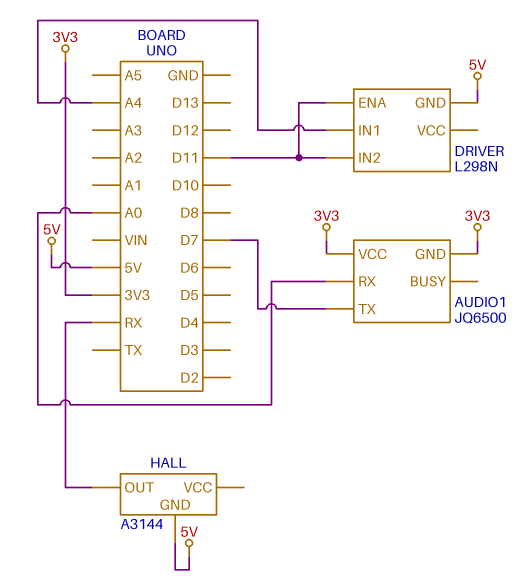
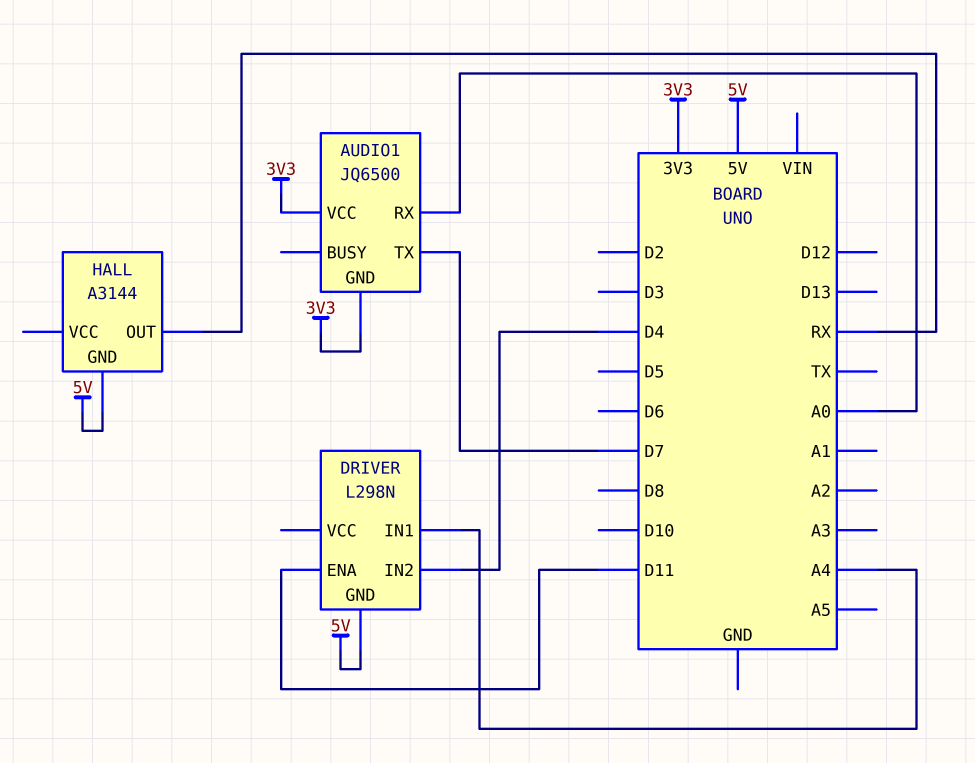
DRIVER pin IN2: D11 -> D4

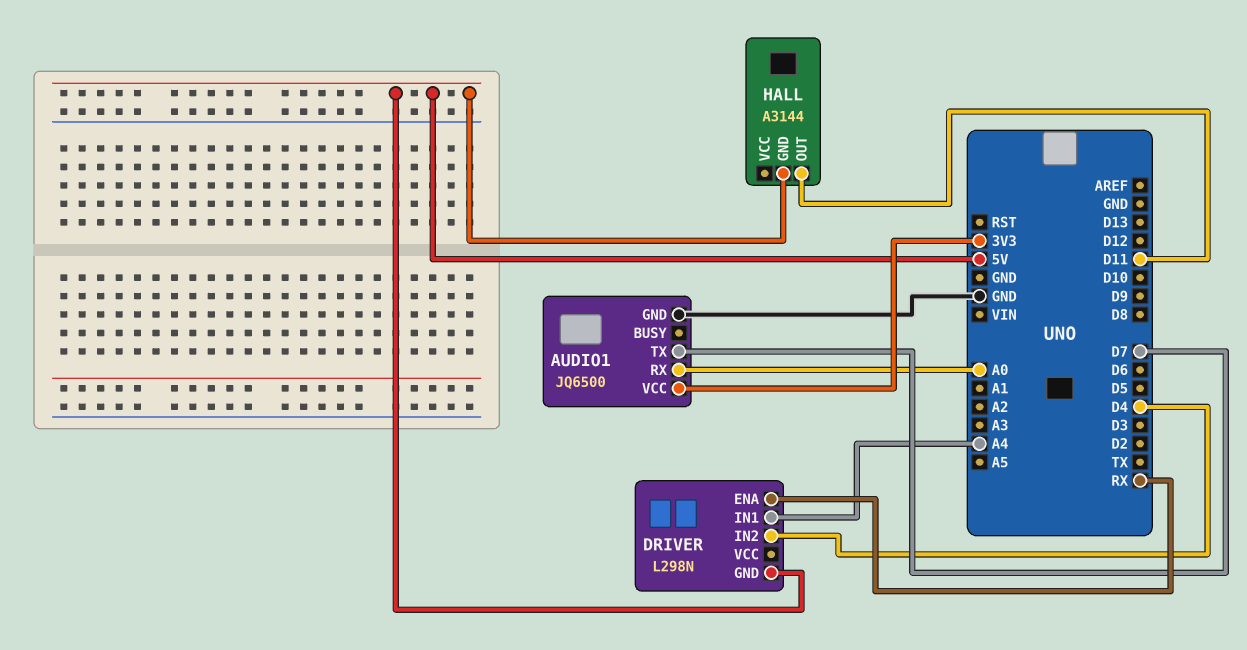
AUDIO1 pin GND: 3V3 -> GND
DRIVER pin ENA: D11 -> RX
HALL pin OUT: RX -> D11

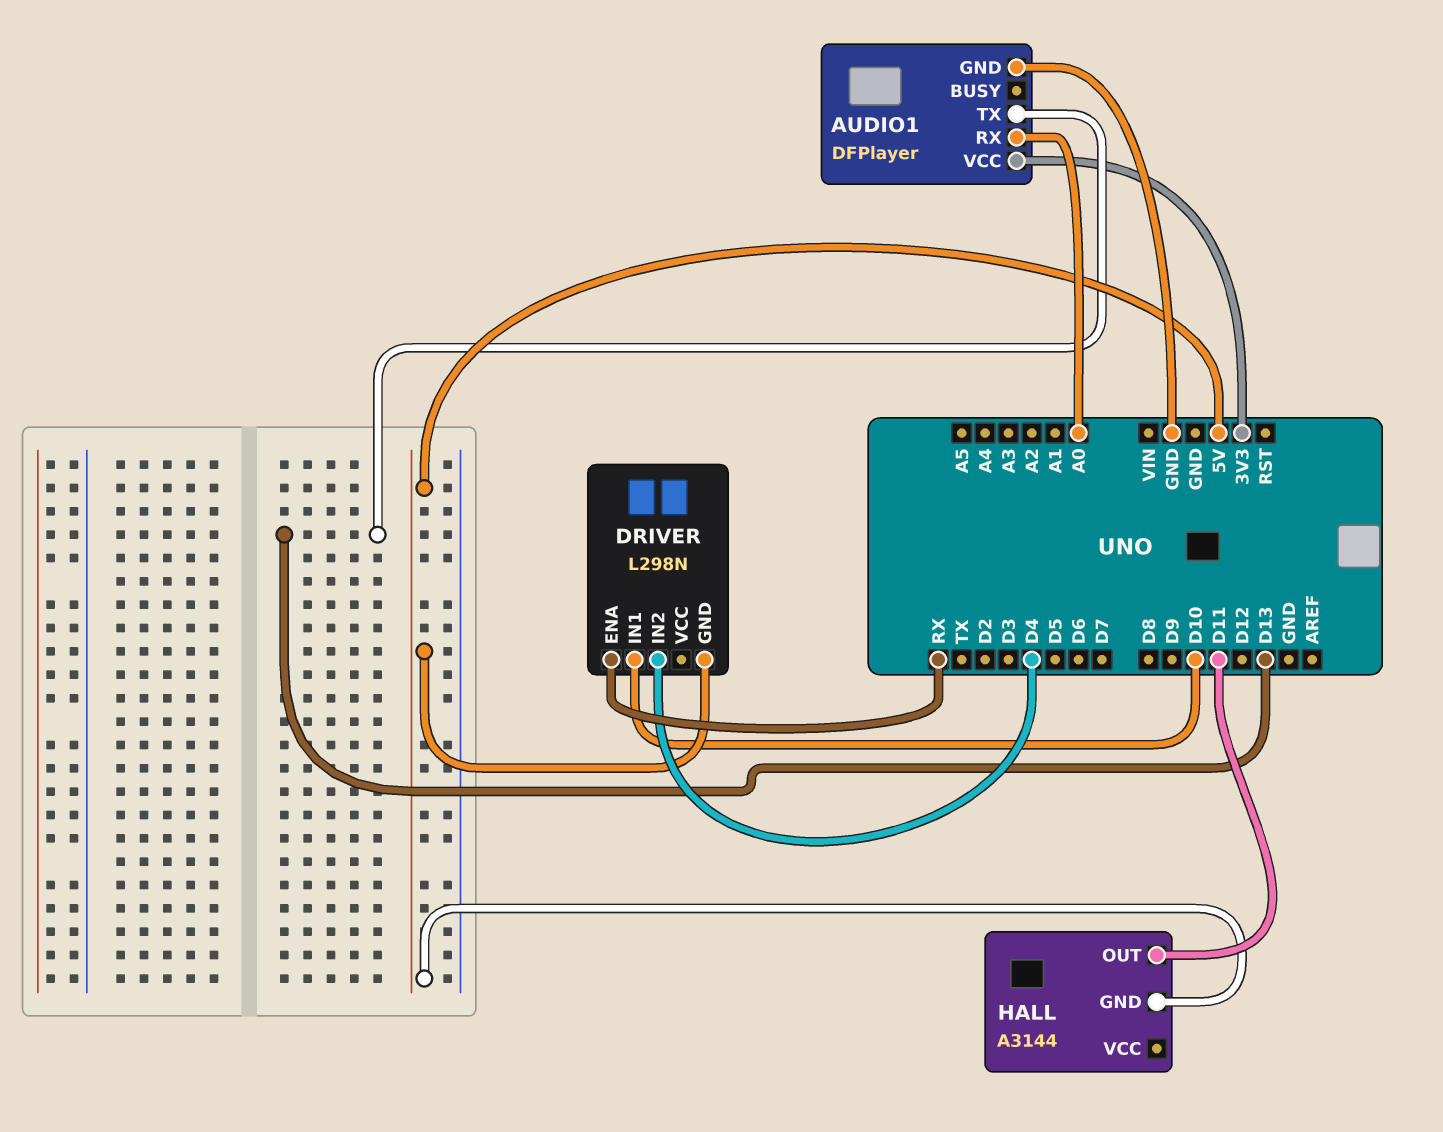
AUDIO1: JQ6500 -> DFPlayer
AUDIO1 pin TX: D7 -> D13
DRIVER pin IN1: A4 -> D10

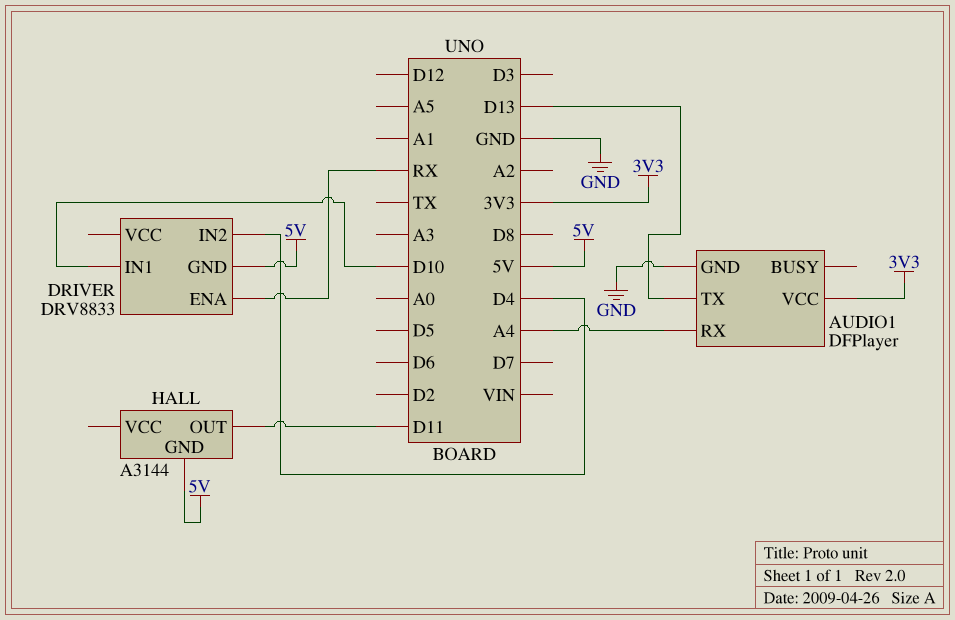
AUDIO1 pin RX: A0 -> A4
DRIVER: L298N -> DRV8833

